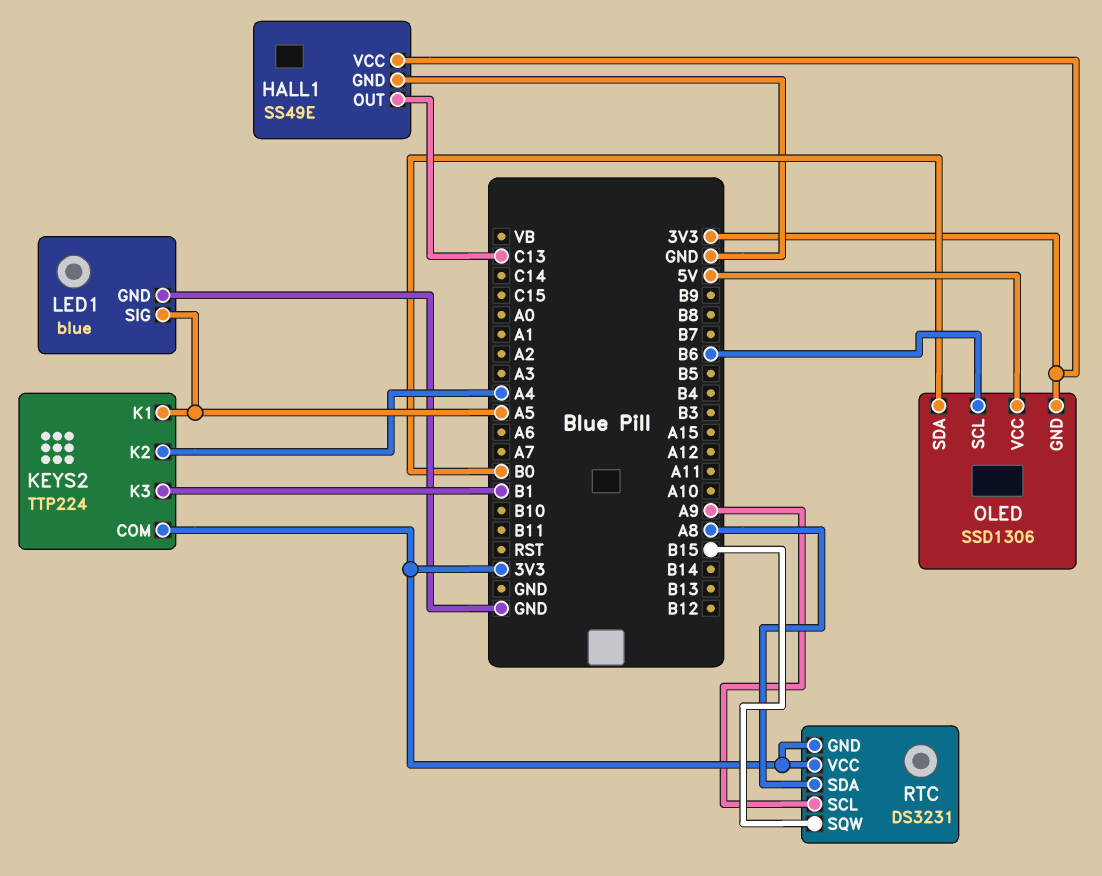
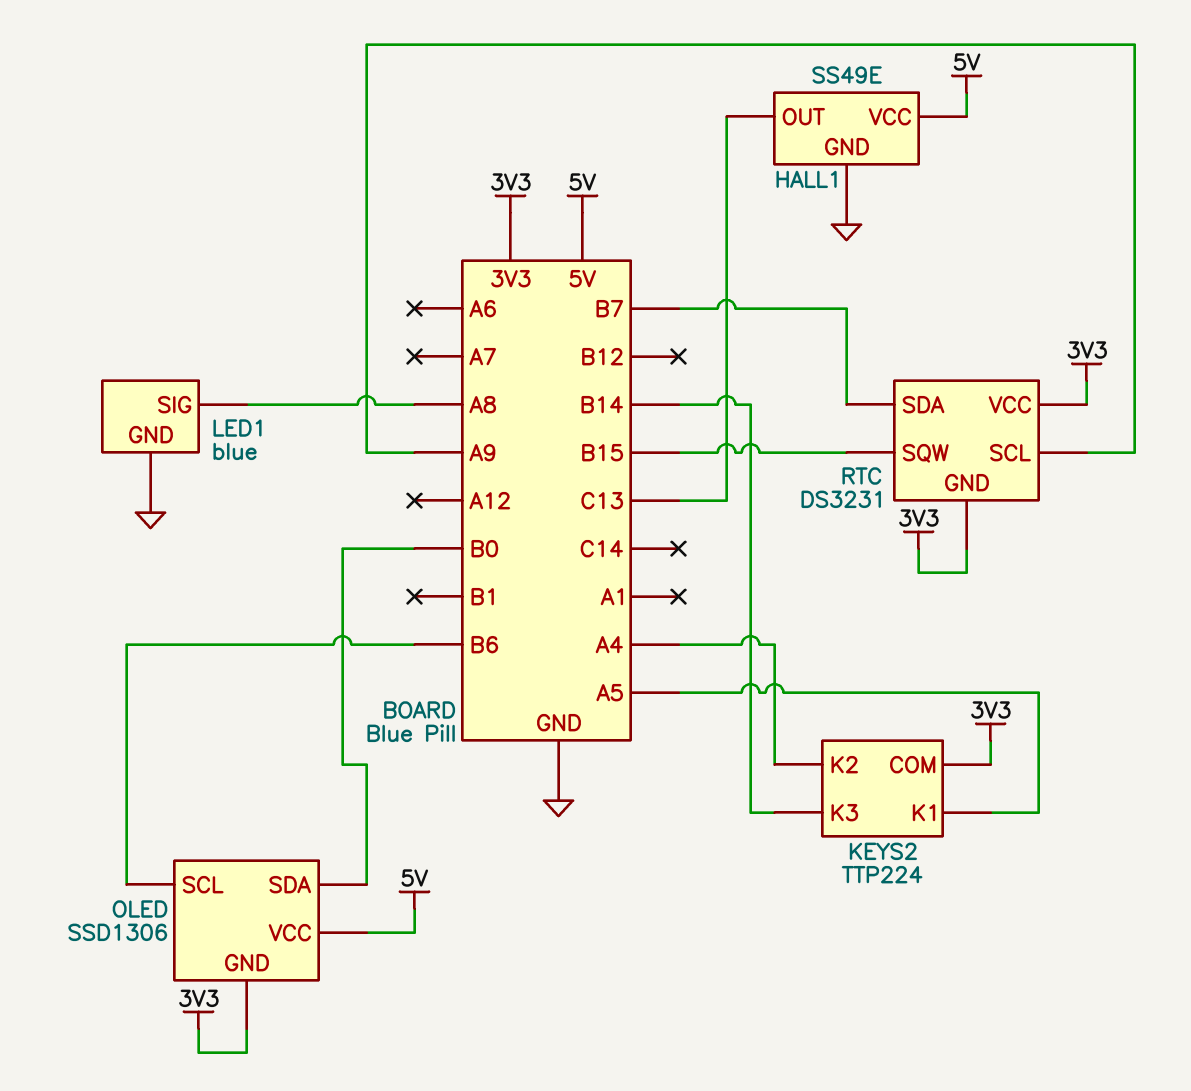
HALL1 pin VCC: 3V3 -> 5V
KEYS2 pin K3: B1 -> B14
LED1 pin SIG: A5 -> A8
RTC pin SDA: A8 -> B7

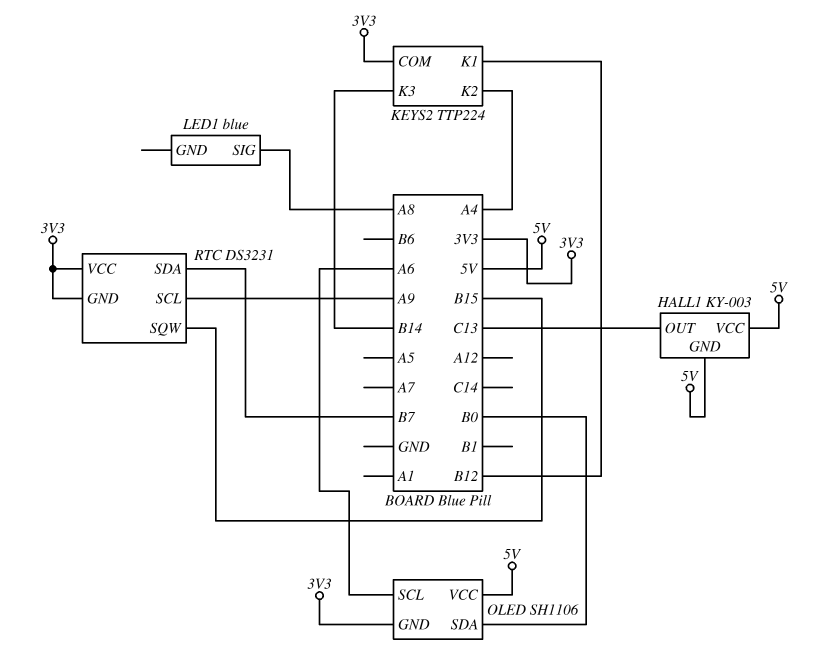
HALL1: SS49E -> KY-003
HALL1 pin GND: GND -> 5V
KEYS2 pin K1: A5 -> B12
LED1 pin GND: GND -> none
OLED: SSD1306 -> SH1106
OLED pin SCL: B6 -> A6

